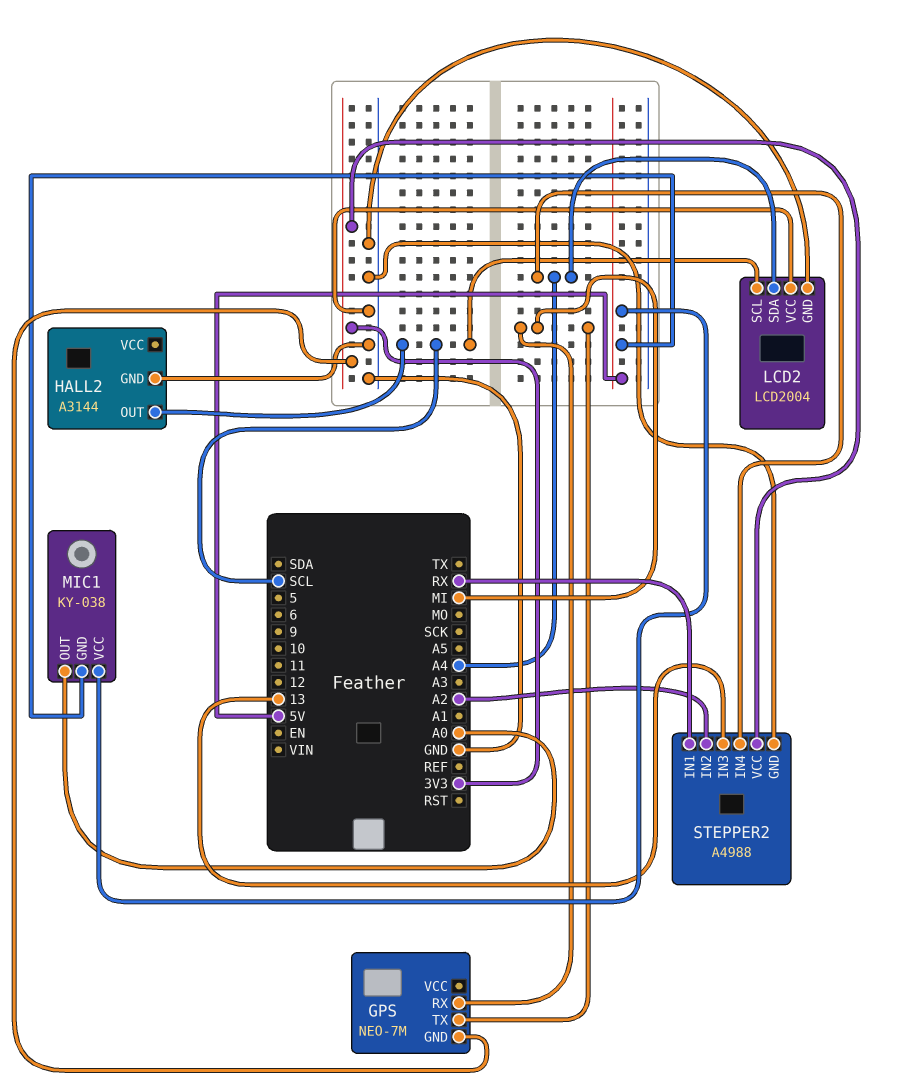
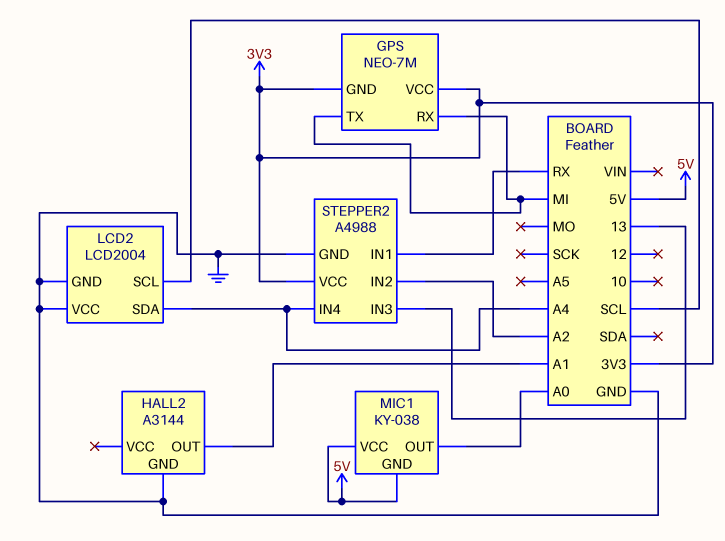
GPS pin VCC: none -> 3V3
HALL2 pin OUT: SCL -> A1

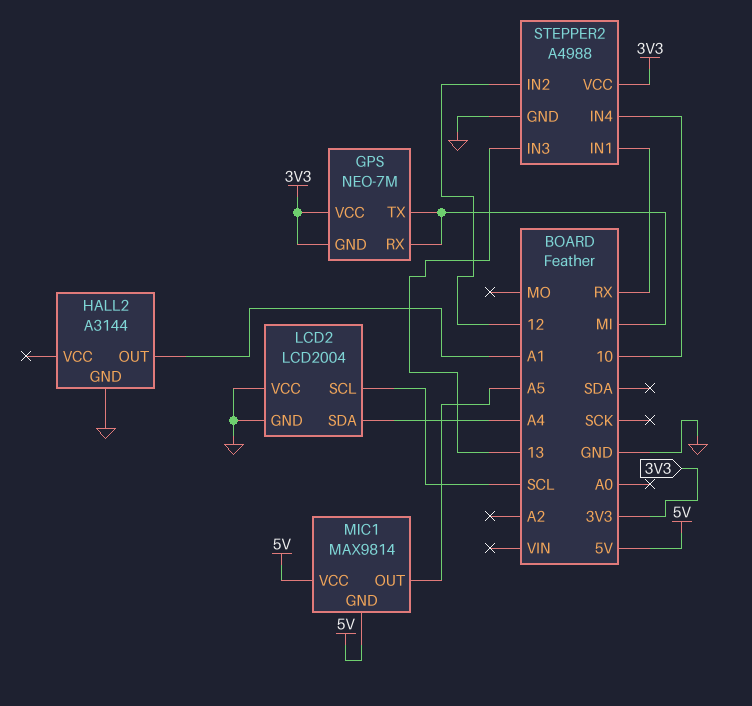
MIC1: KY-038 -> MAX9814
MIC1 pin OUT: A0 -> A5
STEPPER2 pin IN2: A2 -> 12
STEPPER2 pin IN4: A4 -> 10

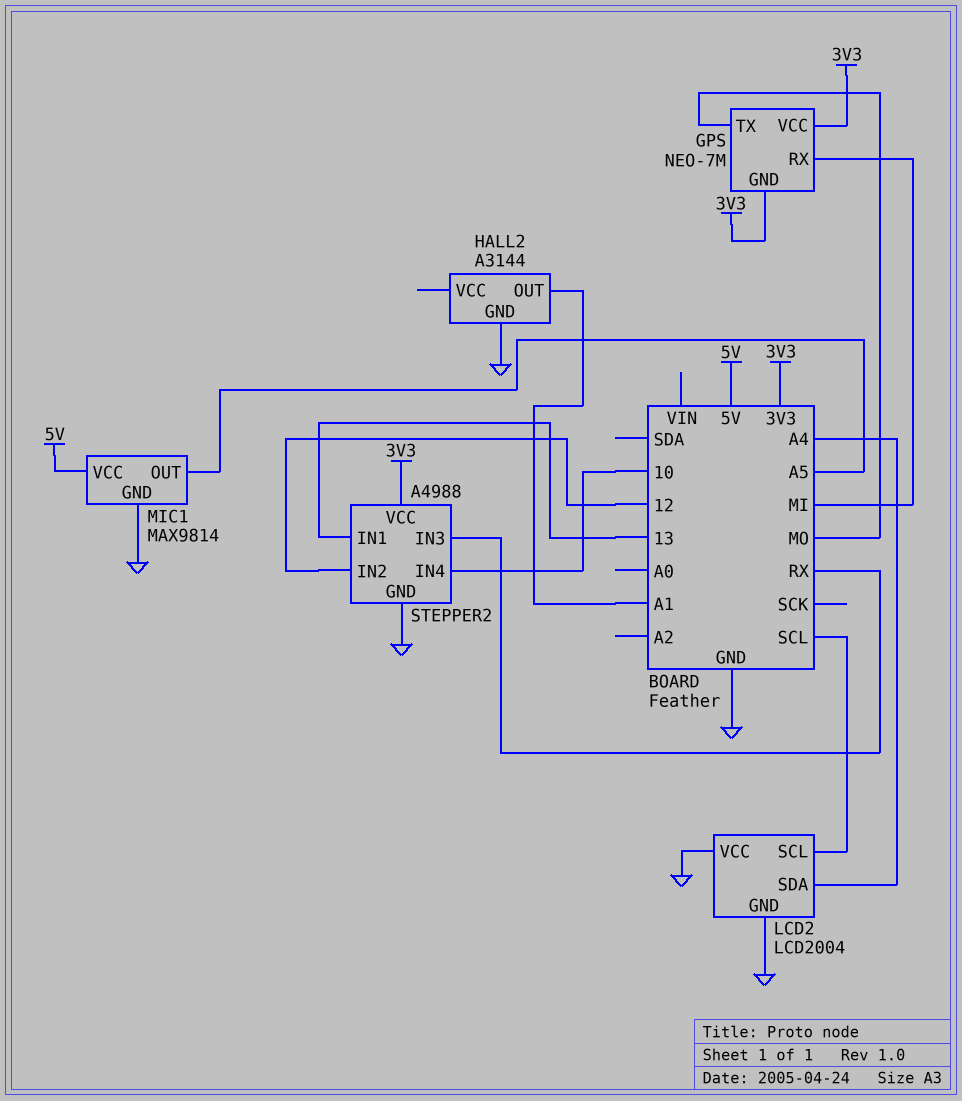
GPS pin TX: MI -> MO
MIC1 pin GND: 5V -> GND
STEPPER2 pin IN1: RX -> 13
STEPPER2 pin IN3: 13 -> RX

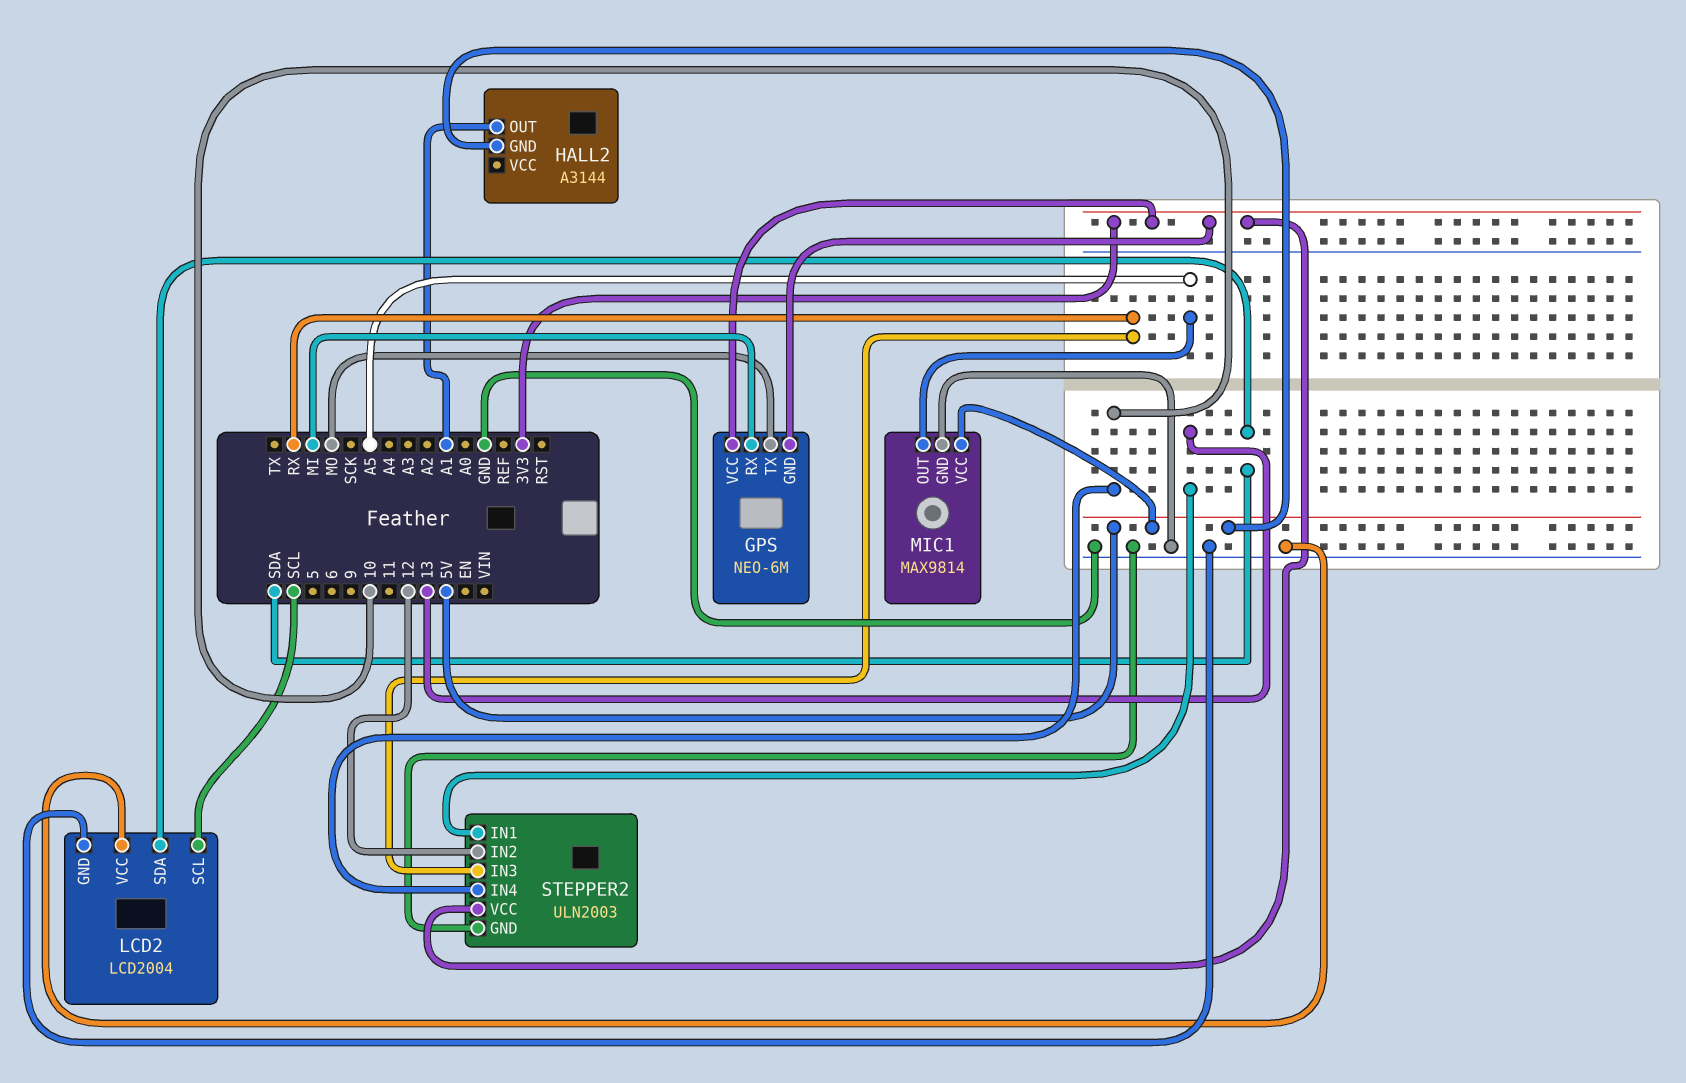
GPS: NEO-7M -> NEO-6M
HALL2 pin GND: GND -> 5V
LCD2 pin SDA: A4 -> SDA
STEPPER2: A4988 -> ULN2003

